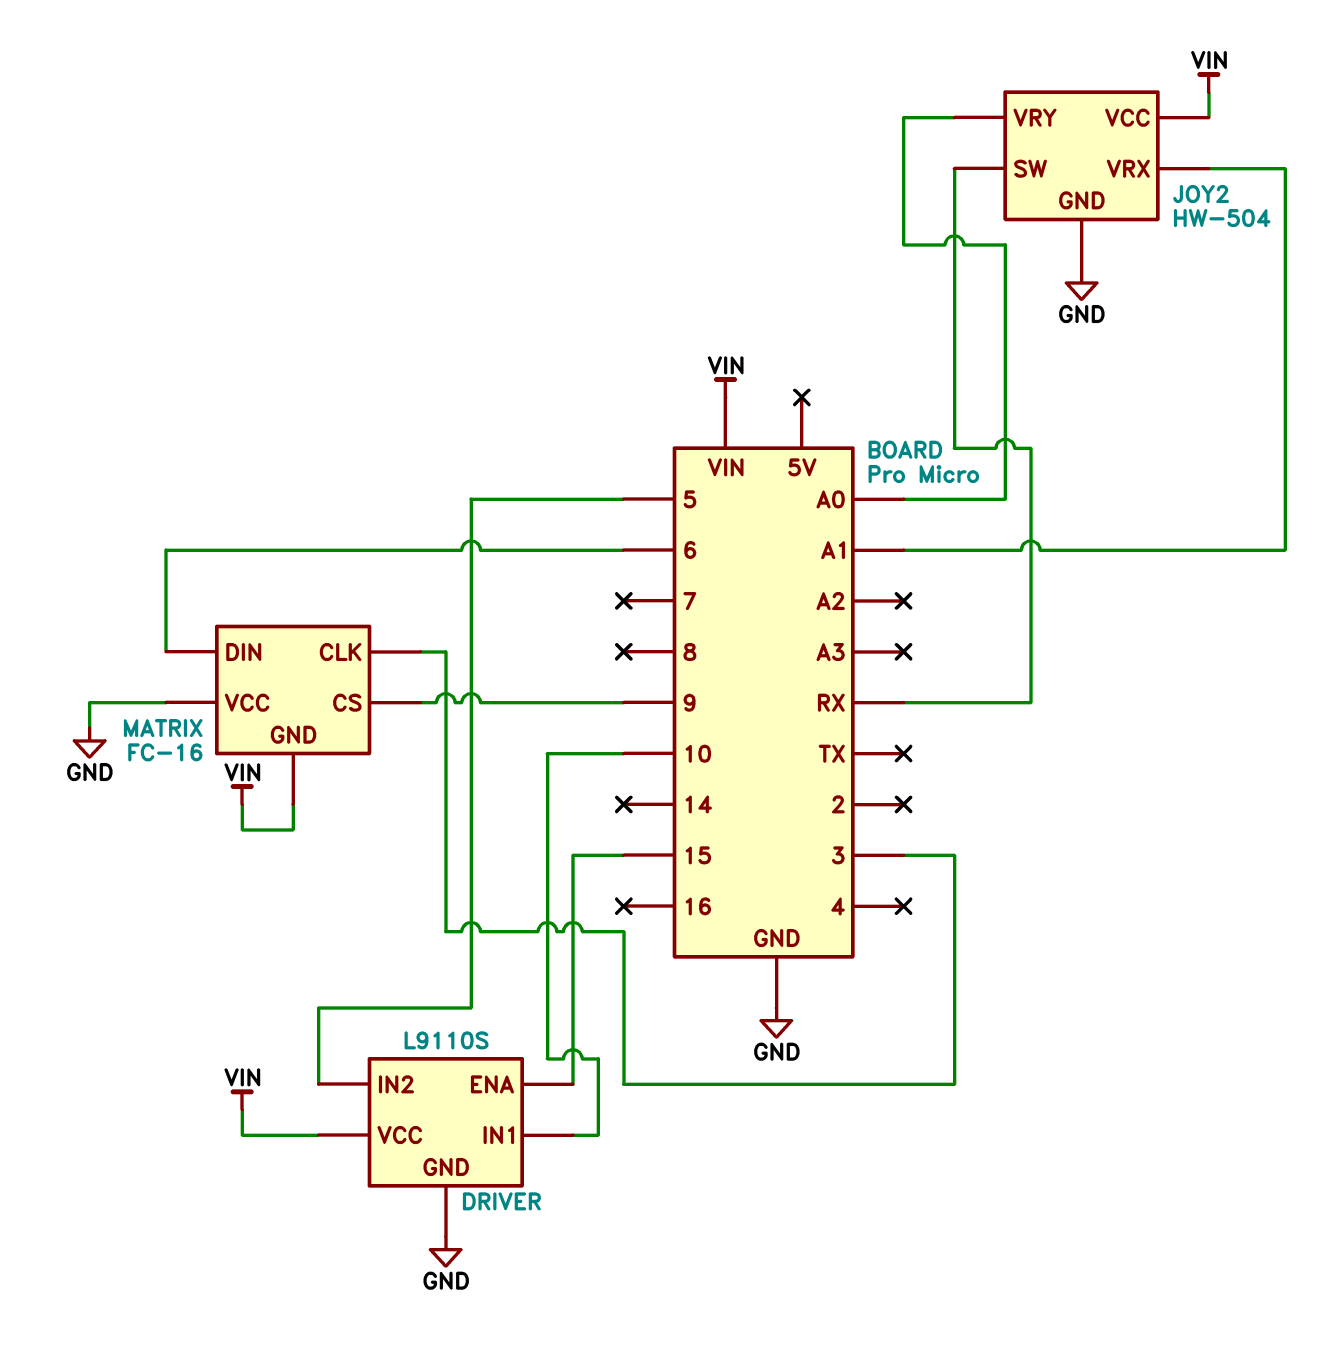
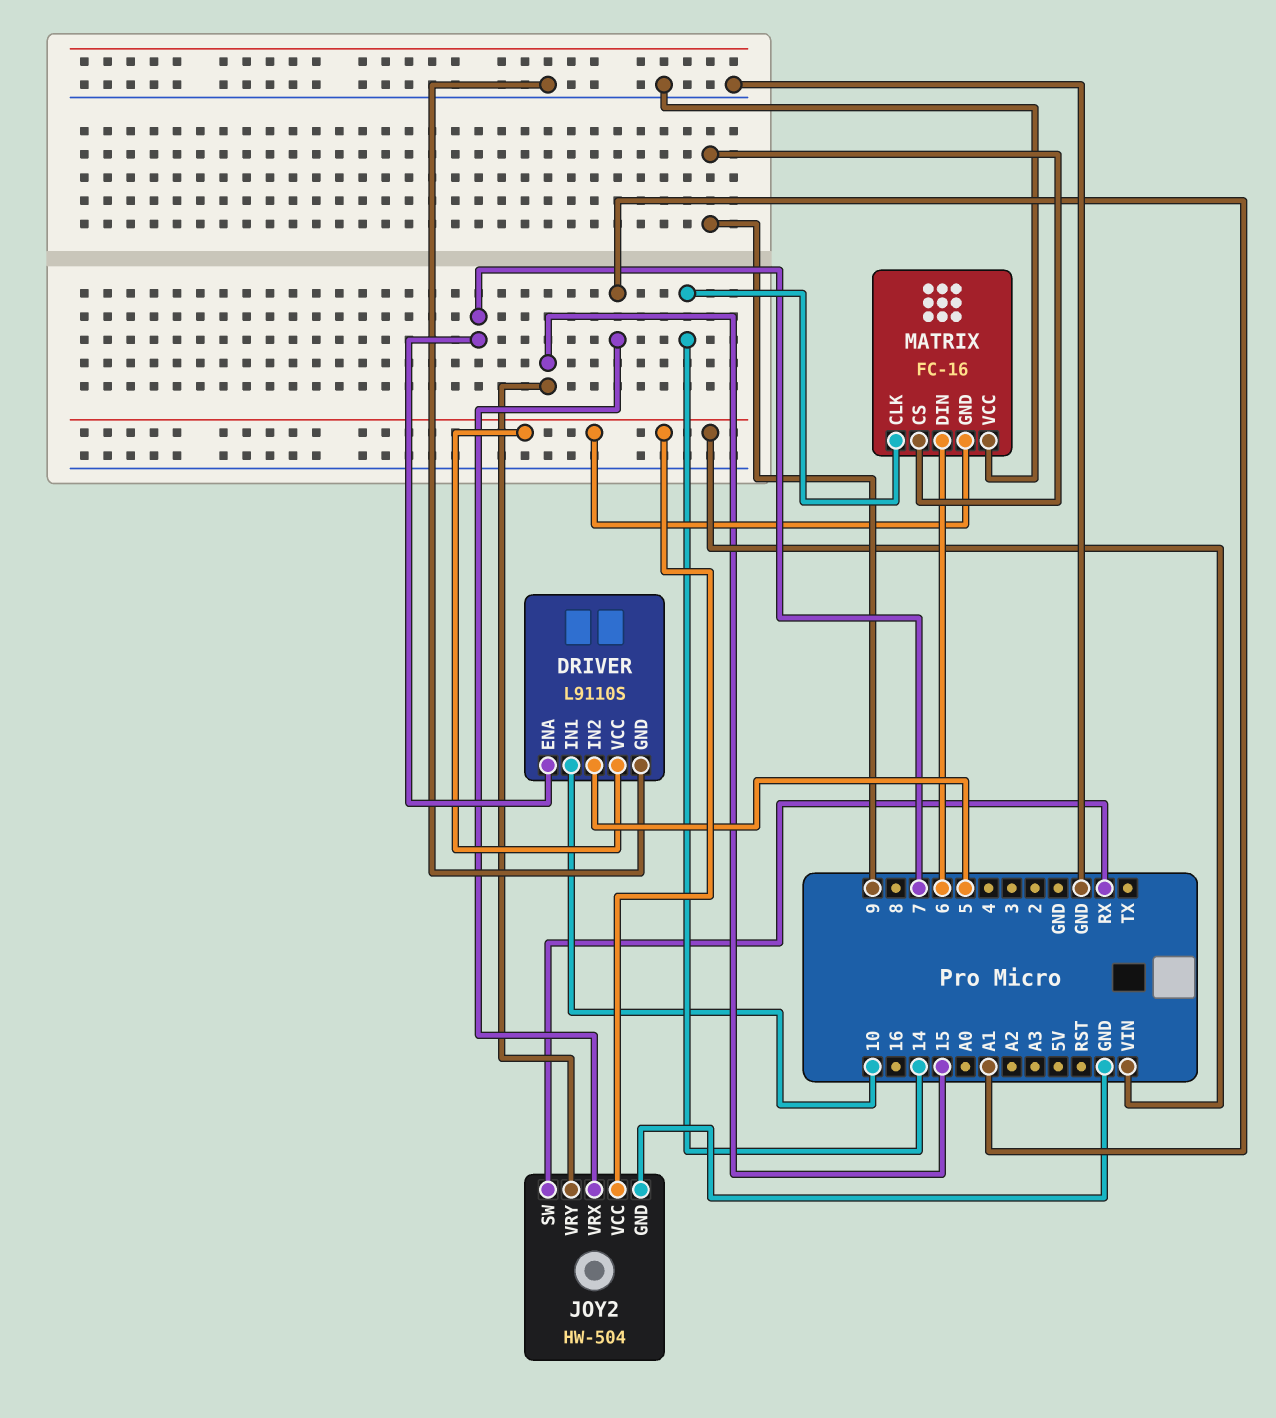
DRIVER pin ENA: 15 -> 7
JOY2 pin VRY: A0 -> 15
MATRIX pin CLK: 3 -> 14

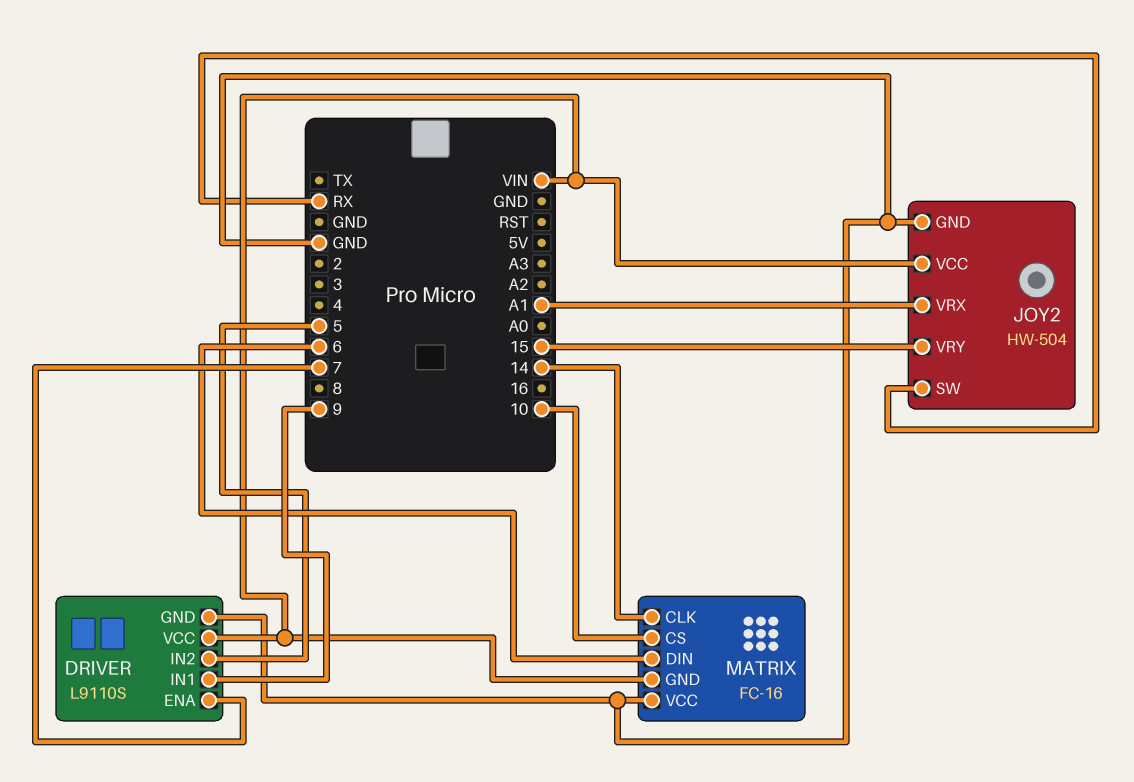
DRIVER pin IN1: 10 -> 9
MATRIX pin CS: 9 -> 10

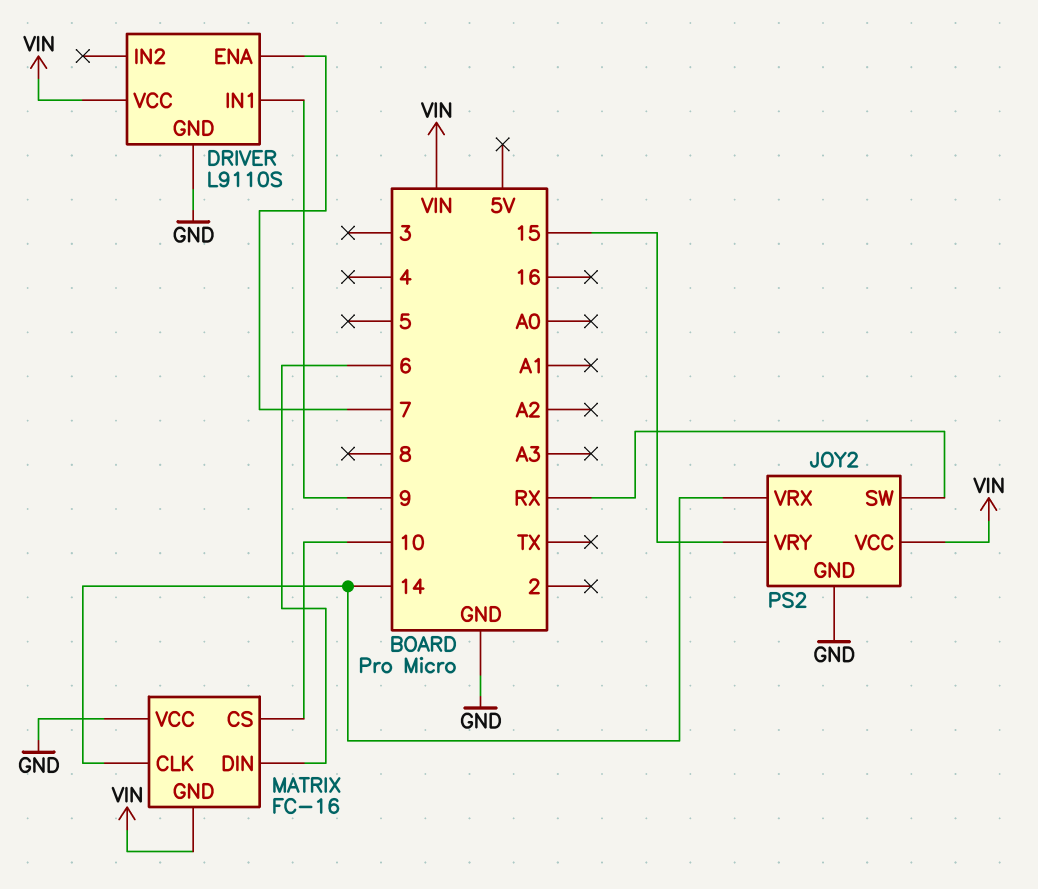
DRIVER pin IN2: 5 -> none
JOY2: HW-504 -> PS2
JOY2 pin VRX: A1 -> 14

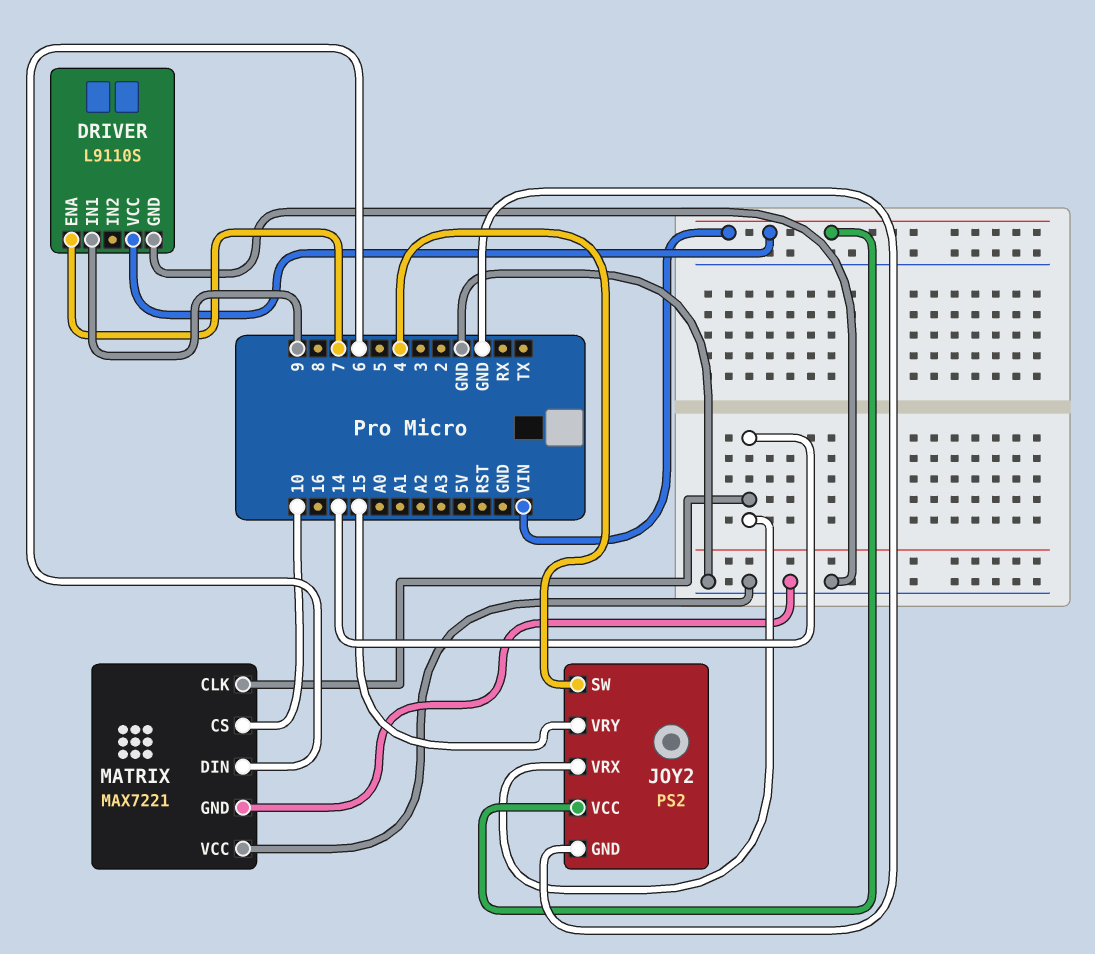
JOY2 pin SW: RX -> 4
MATRIX: FC-16 -> MAX7221
MATRIX pin GND: VIN -> GND

